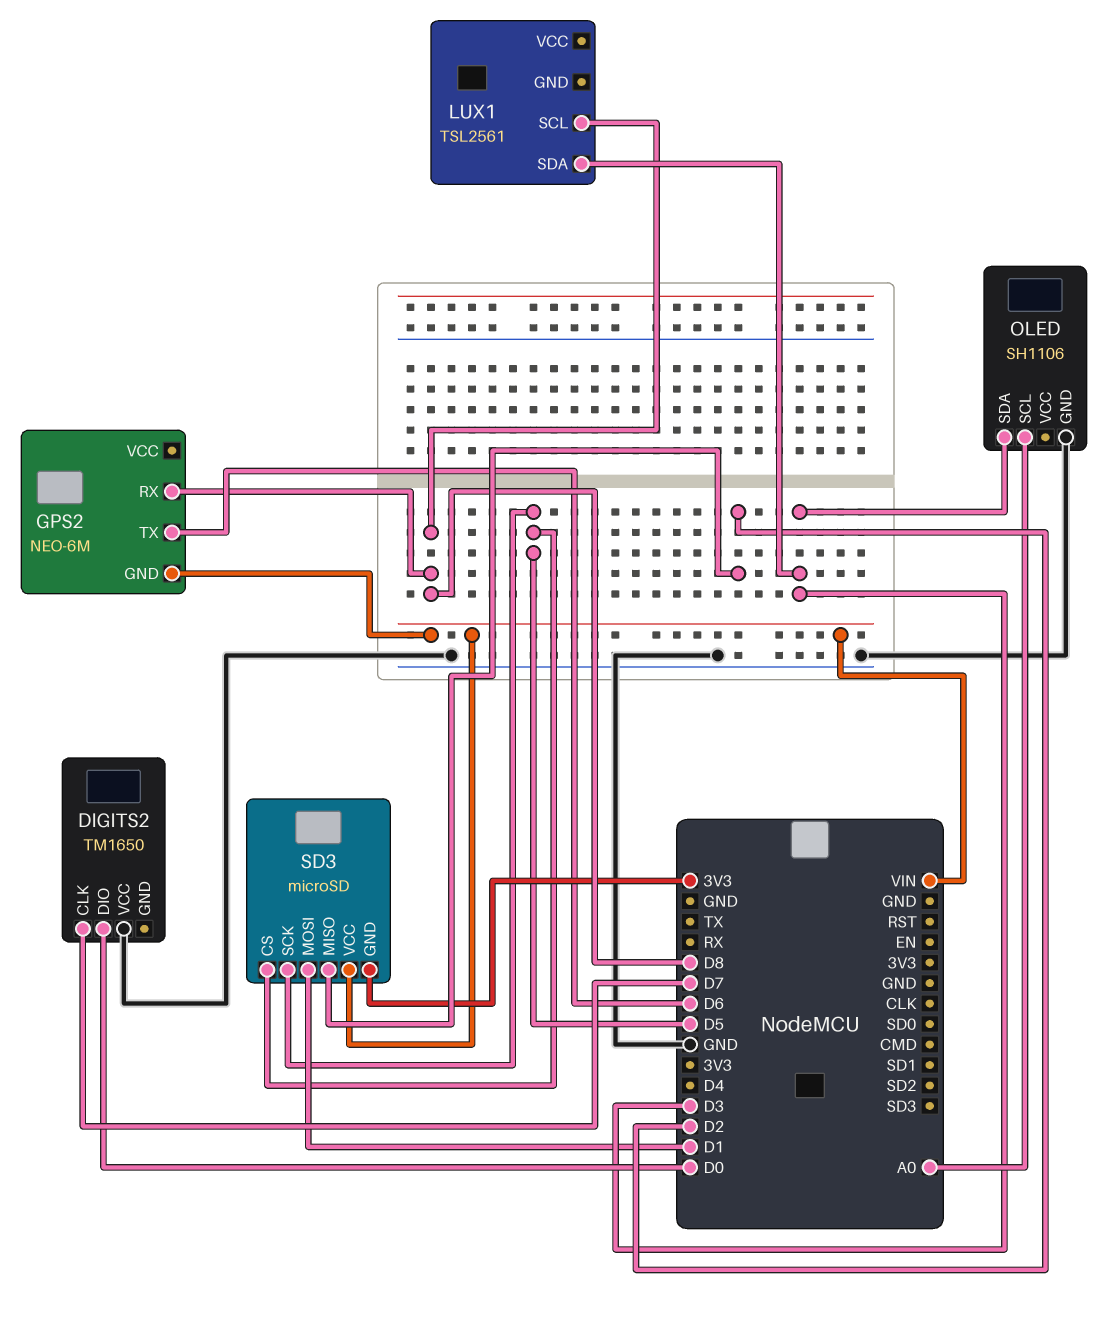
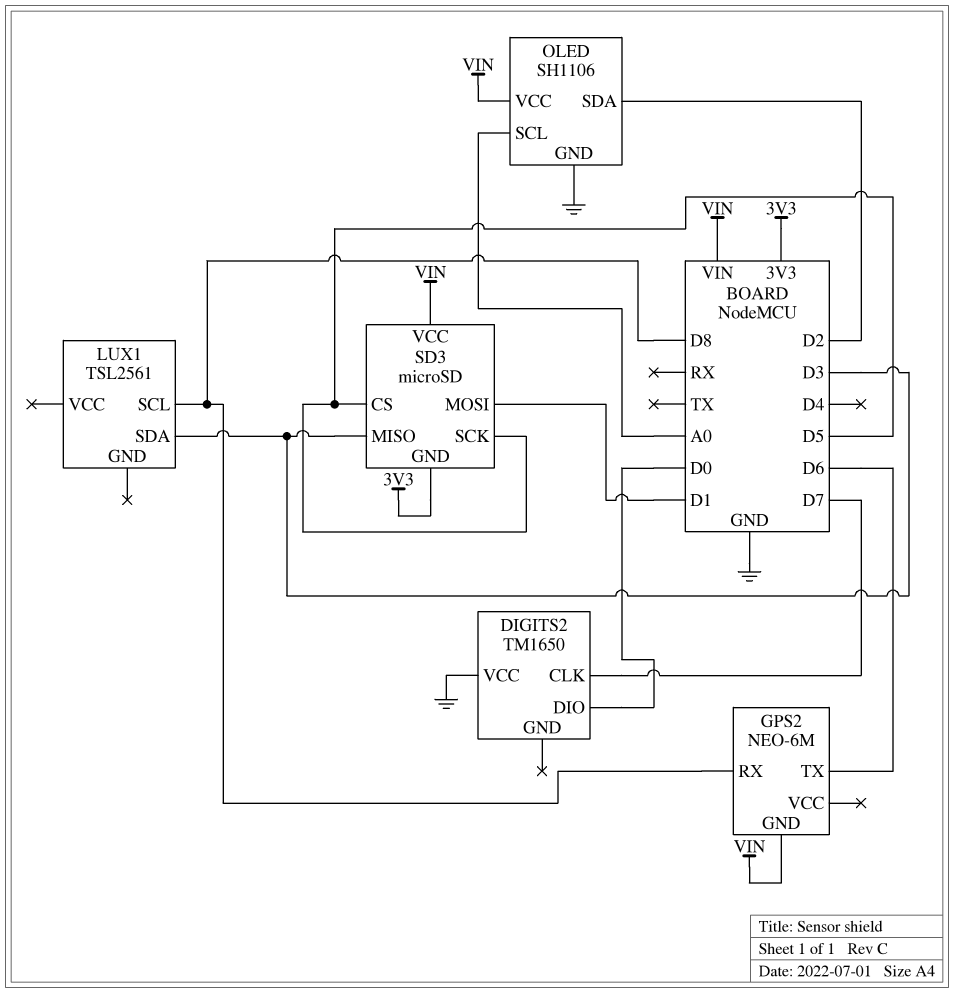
OLED pin SDA: D3 -> D2
OLED pin VCC: none -> VIN
SD3 pin MISO: D2 -> D3

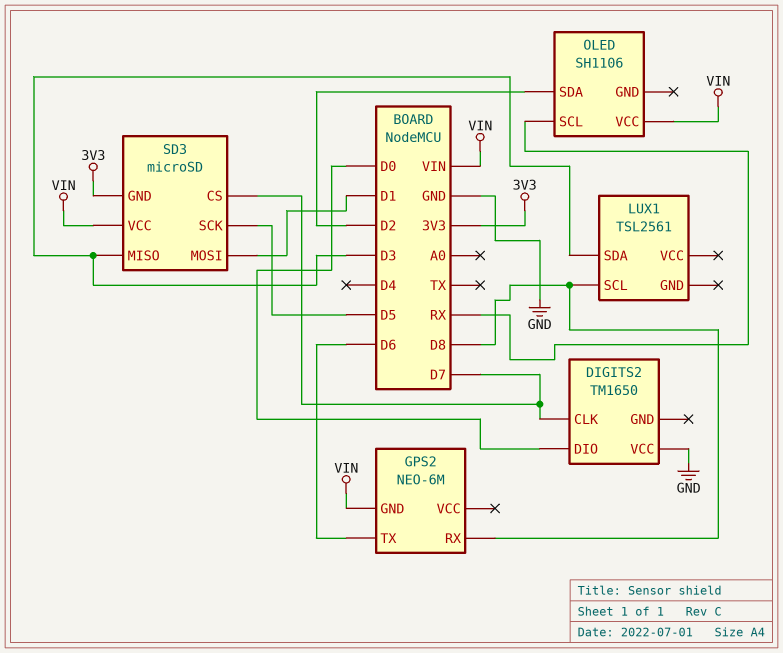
OLED pin GND: GND -> none
OLED pin SCL: A0 -> RX
SD3 pin CS: D5 -> D7

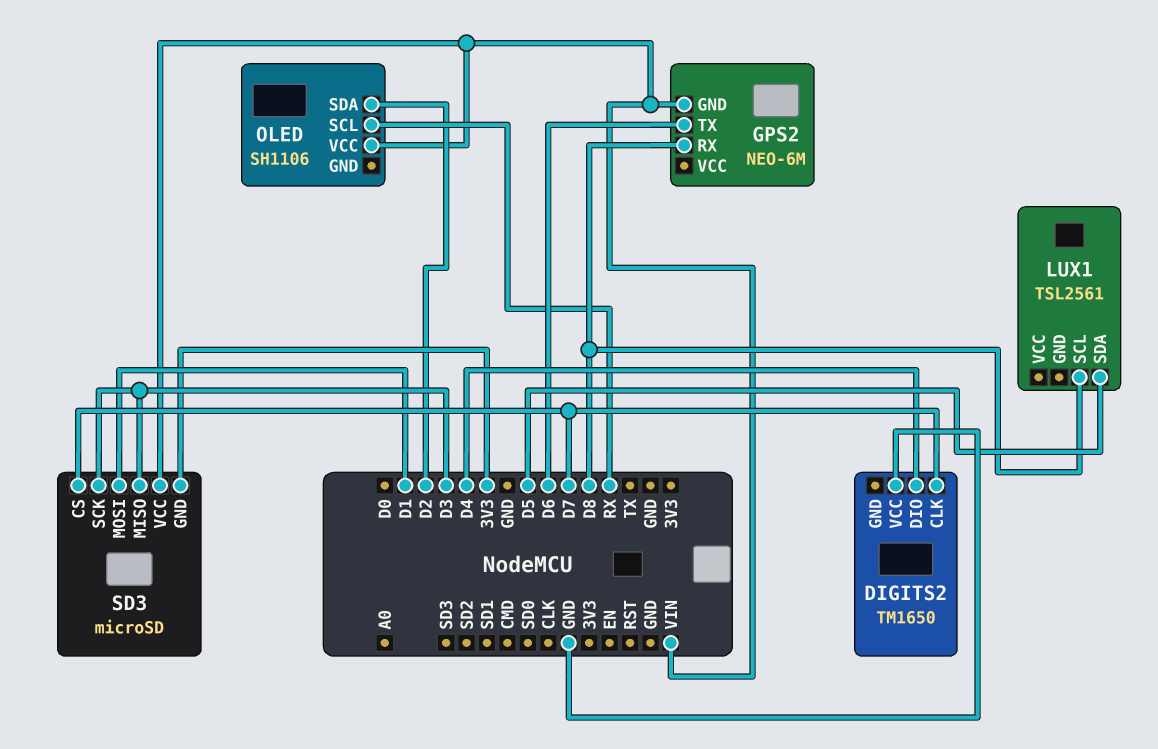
DIGITS2 pin DIO: D0 -> D4
LUX1 pin SDA: D3 -> D5
SD3 pin SCK: D5 -> D3

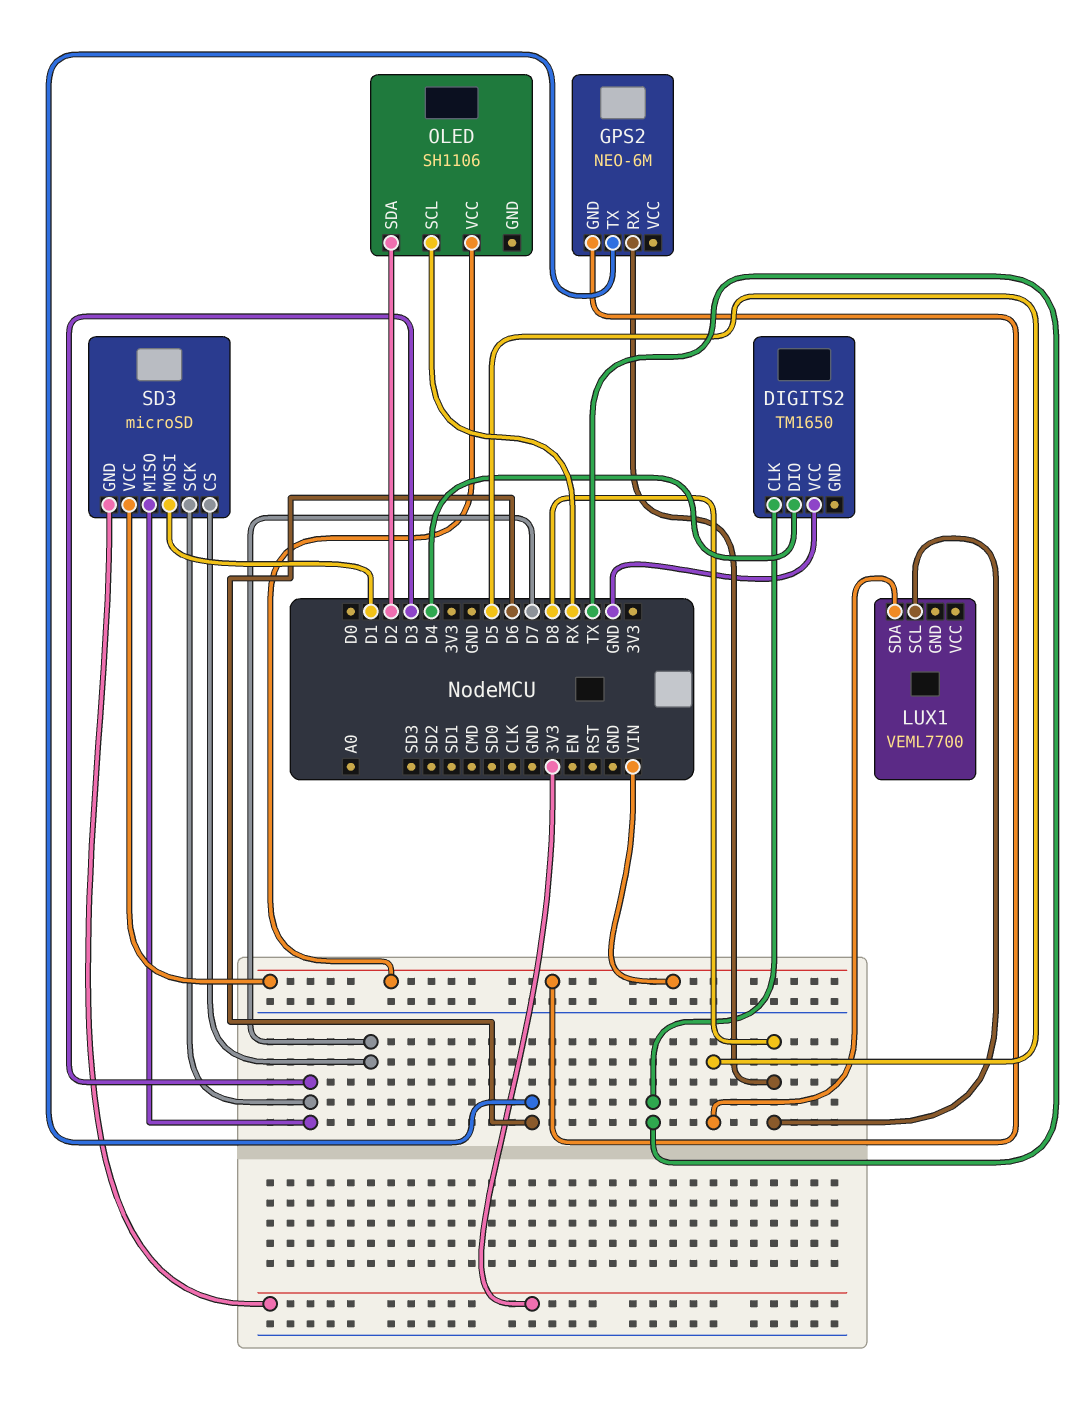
DIGITS2 pin CLK: D7 -> TX
LUX1: TSL2561 -> VEML7700

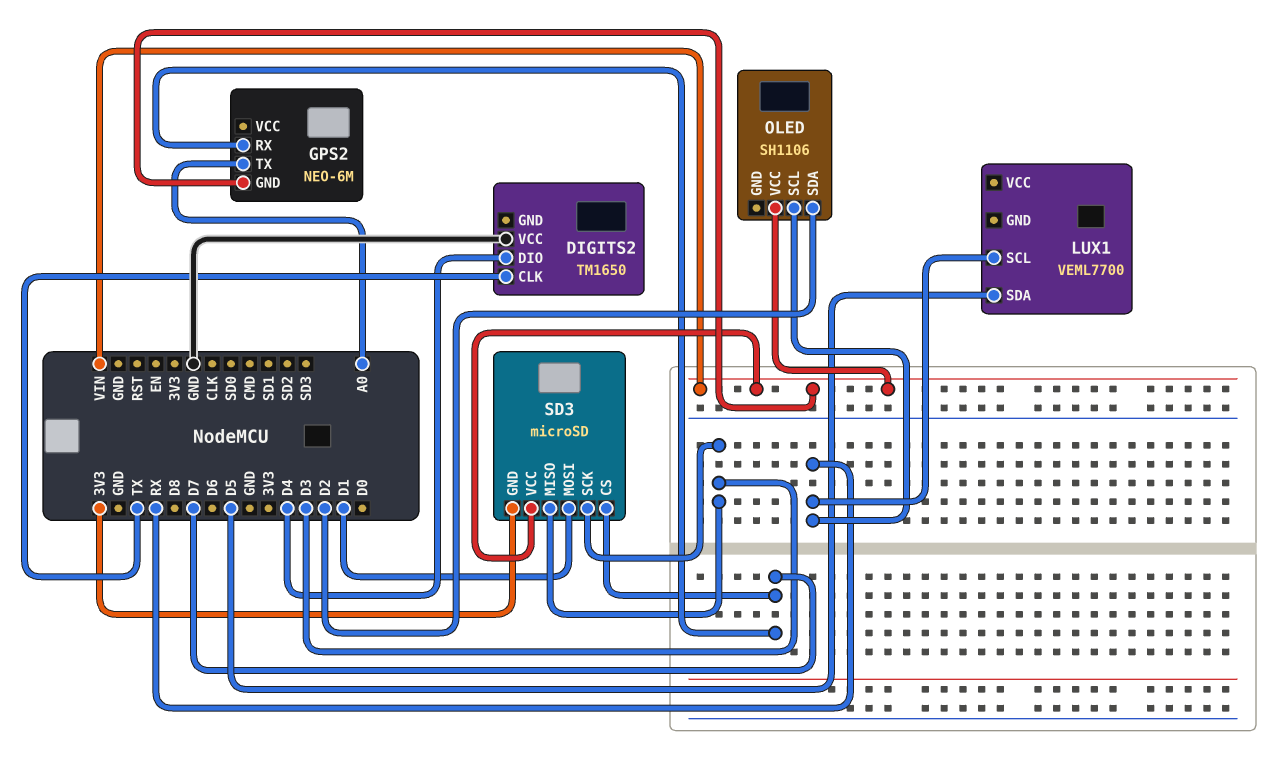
GPS2 pin RX: D8 -> D7
GPS2 pin TX: D6 -> A0
LUX1 pin SCL: D8 -> RX

